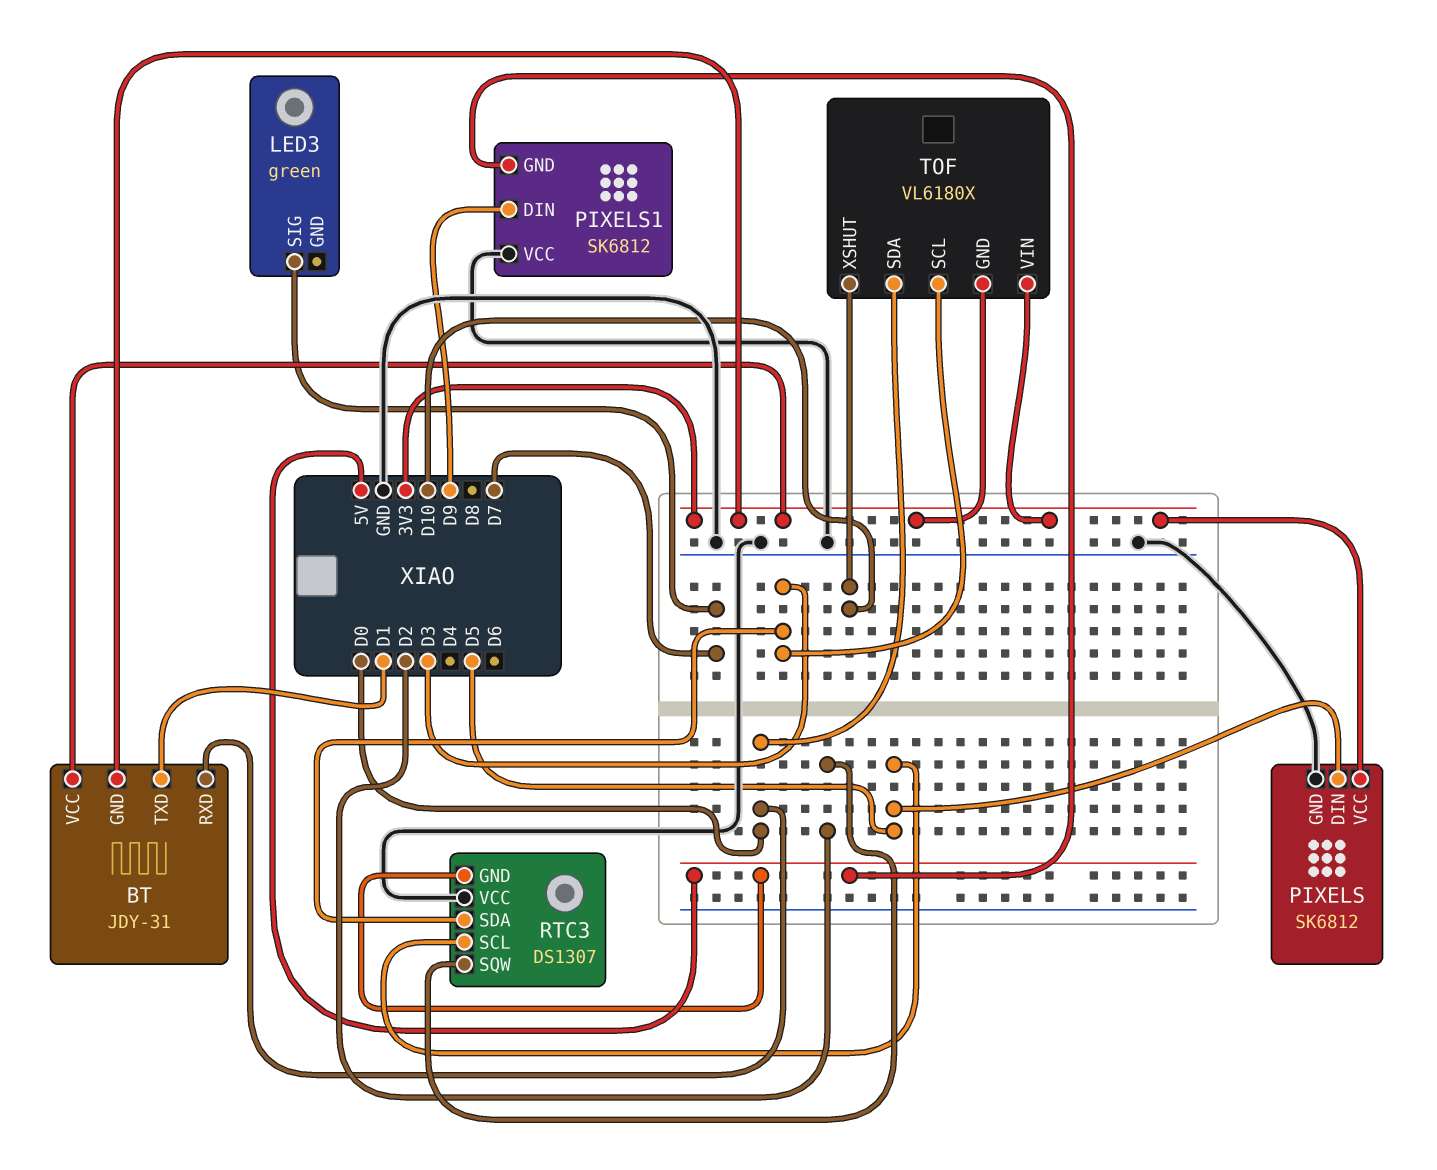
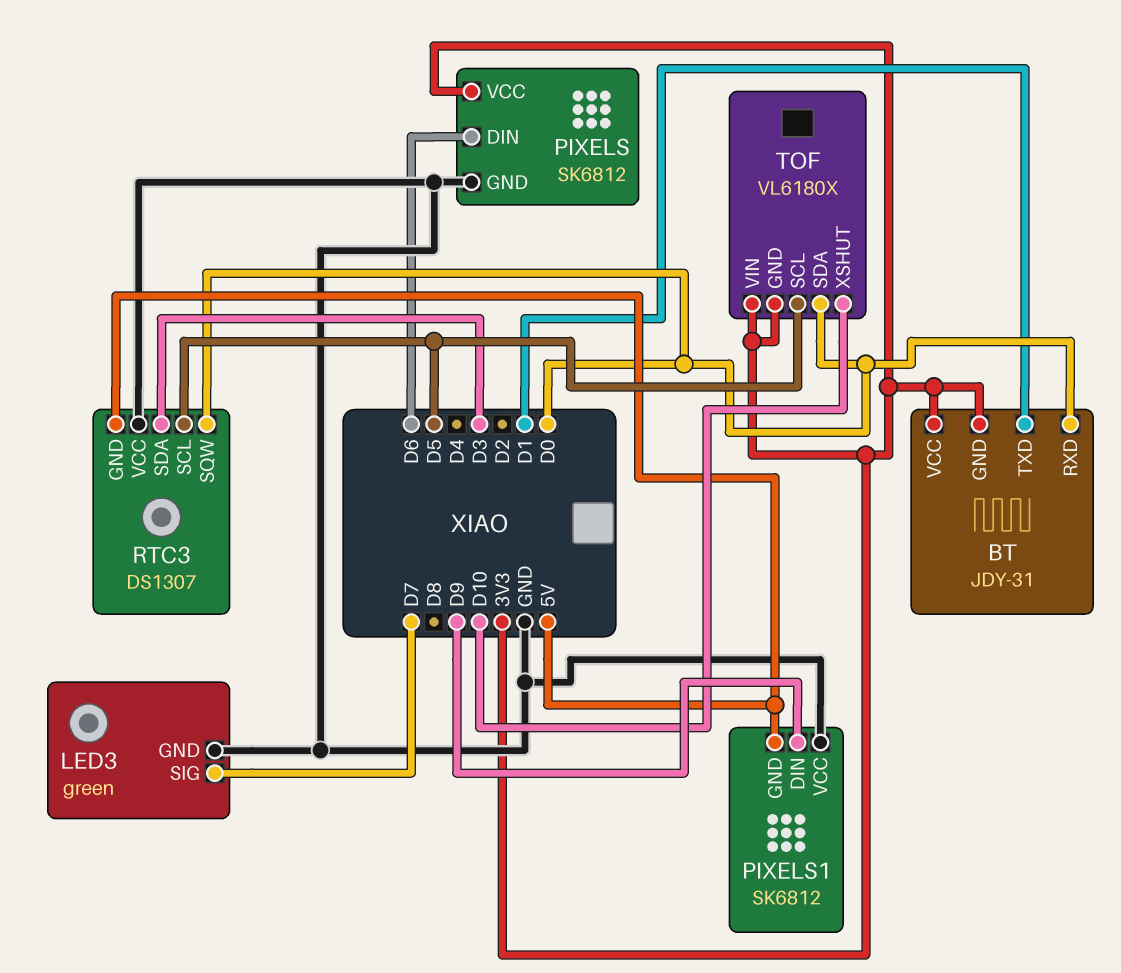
LED3 pin GND: none -> GND
PIXELS pin DIN: D5 -> D6
RTC3 pin SQW: D2 -> D0
TOF pin SCL: D3 -> D5

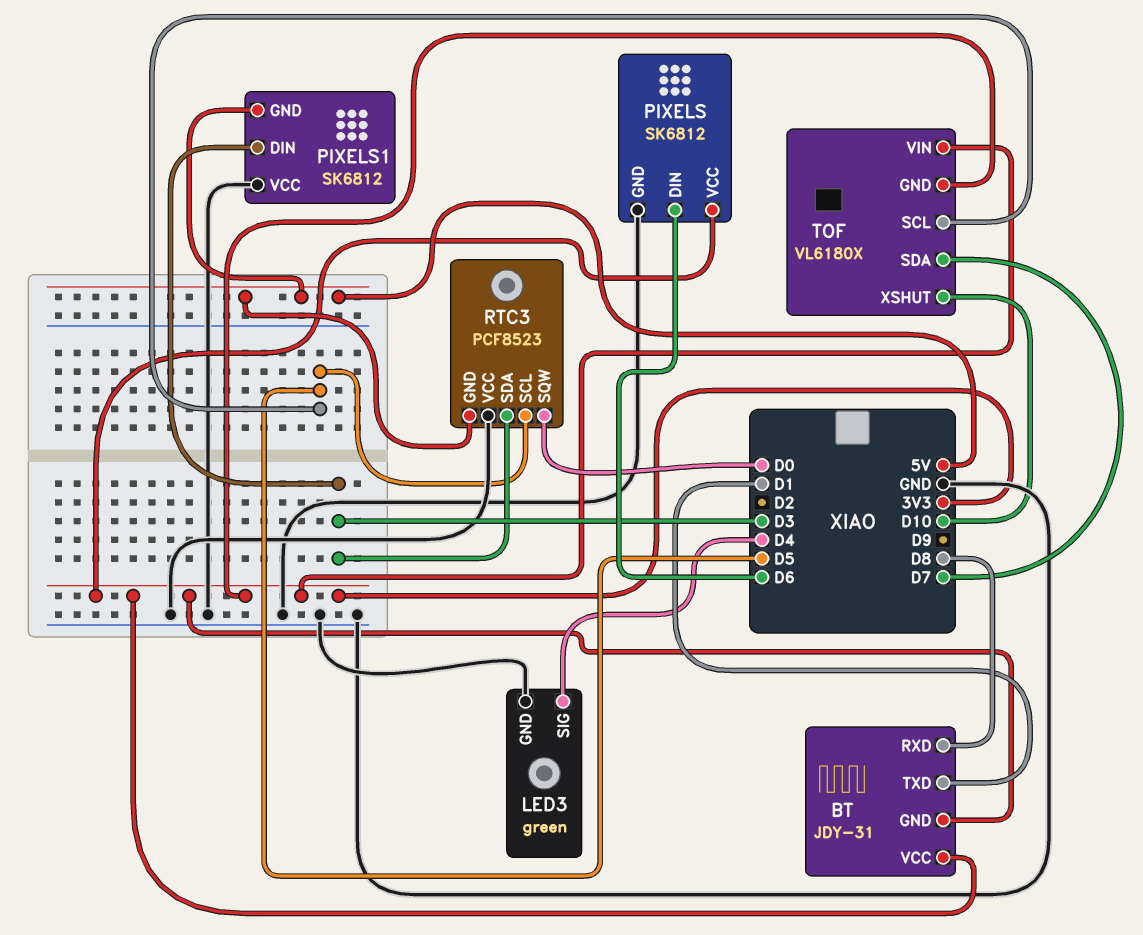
BT pin RXD: D0 -> D8
LED3 pin SIG: D7 -> D4
PIXELS1 pin DIN: D9 -> D3
RTC3: DS1307 -> PCF8523
TOF pin SDA: D0 -> D7

